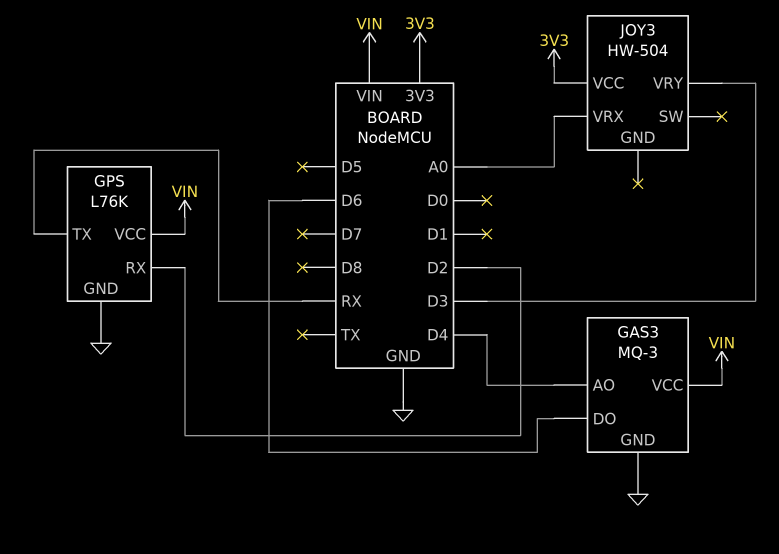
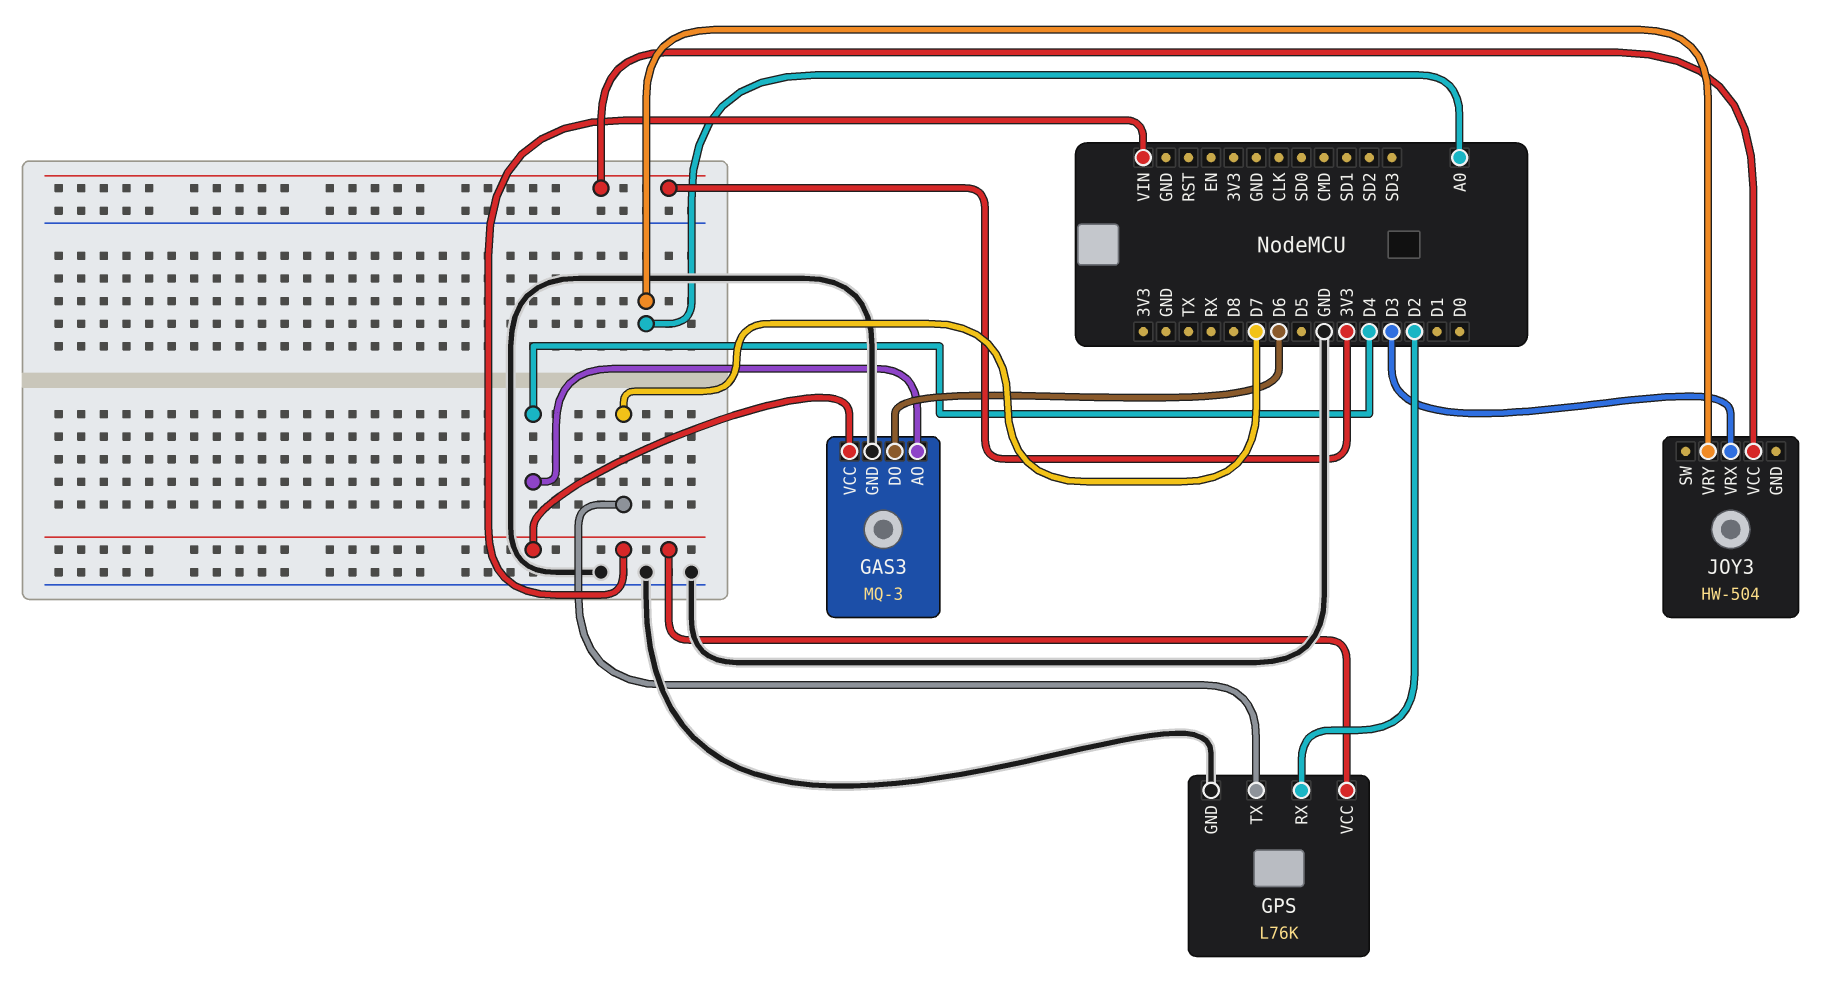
GPS pin TX: RX -> D7
JOY3 pin VRX: A0 -> D3
JOY3 pin VRY: D3 -> A0

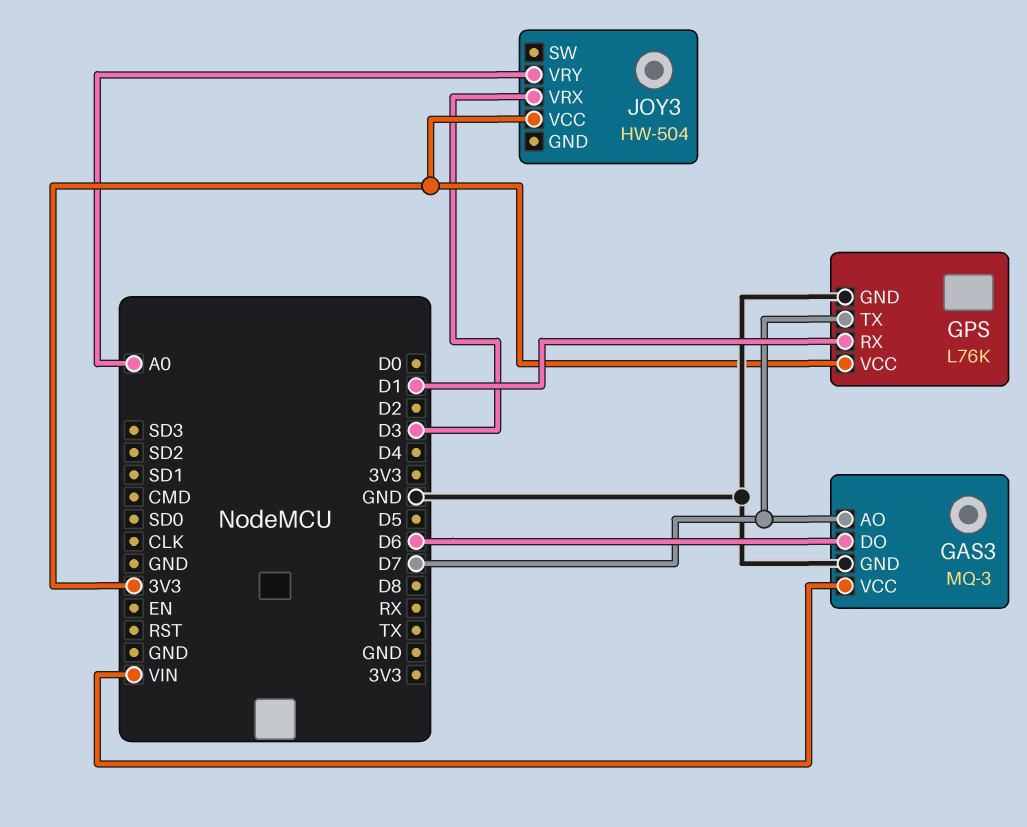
GAS3 pin AO: D4 -> D7
GPS pin RX: D2 -> D1
GPS pin VCC: VIN -> 3V3

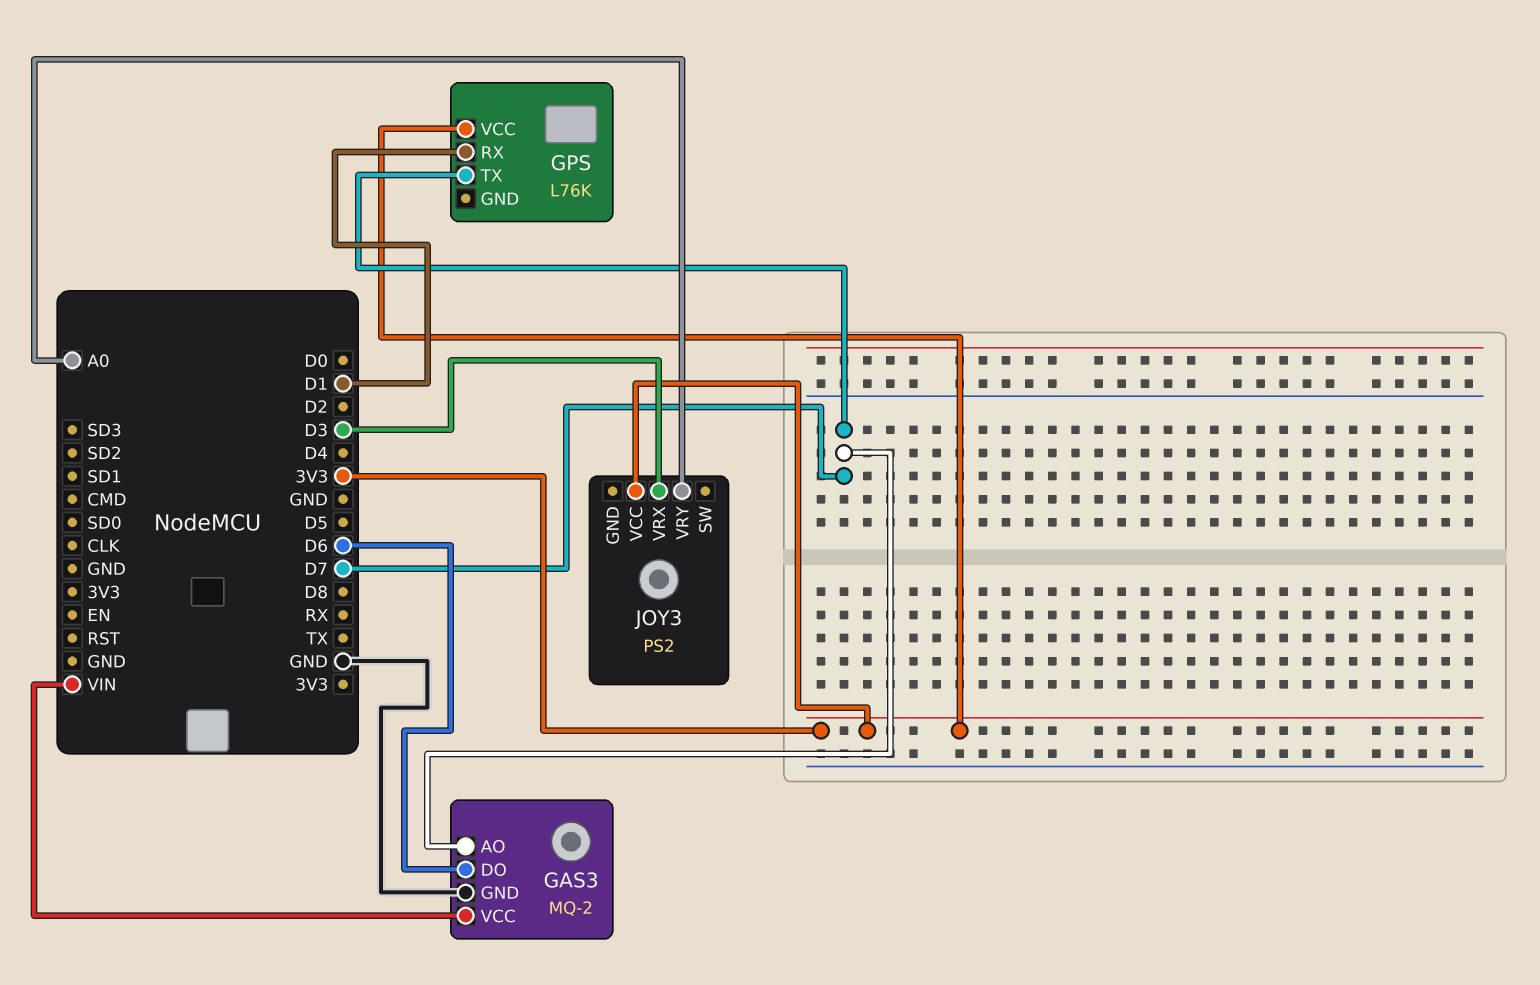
GAS3: MQ-3 -> MQ-2
GPS pin GND: GND -> none
JOY3: HW-504 -> PS2

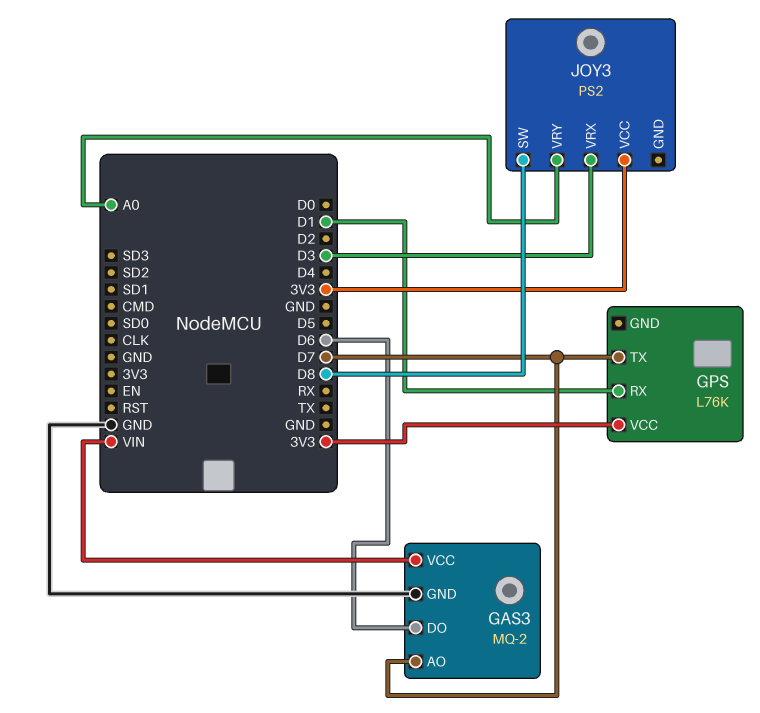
JOY3 pin SW: none -> D8

